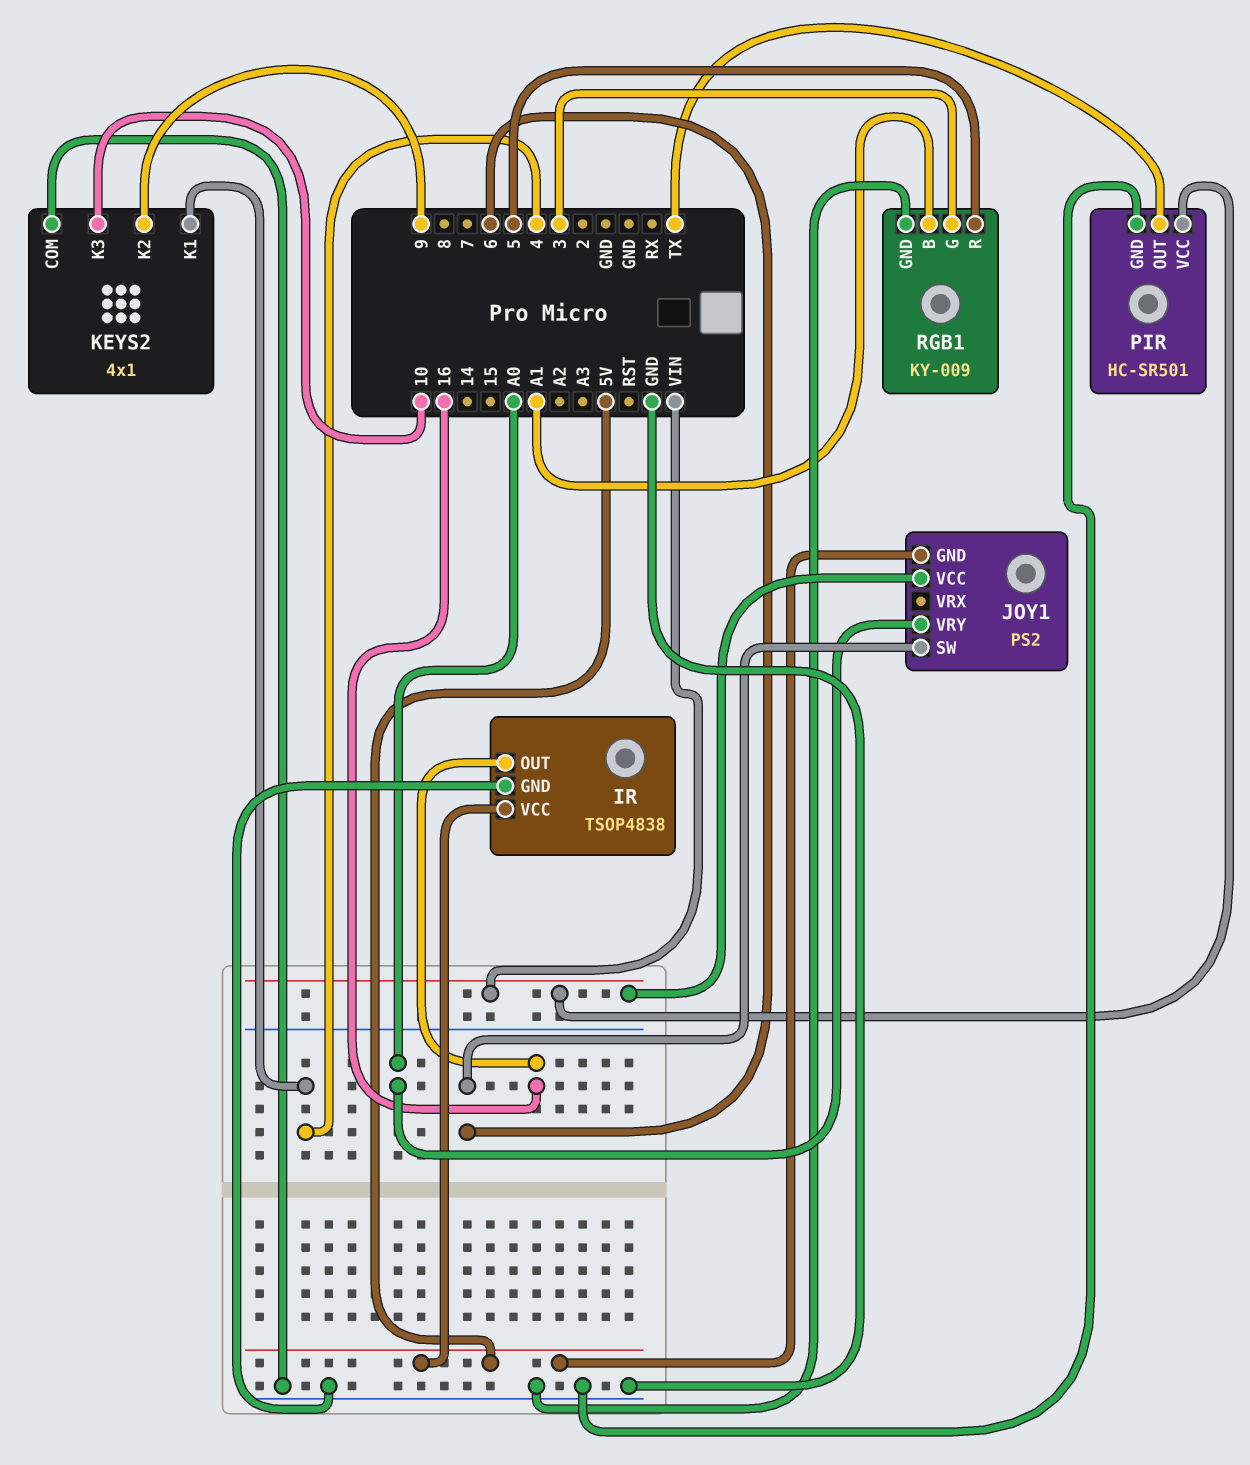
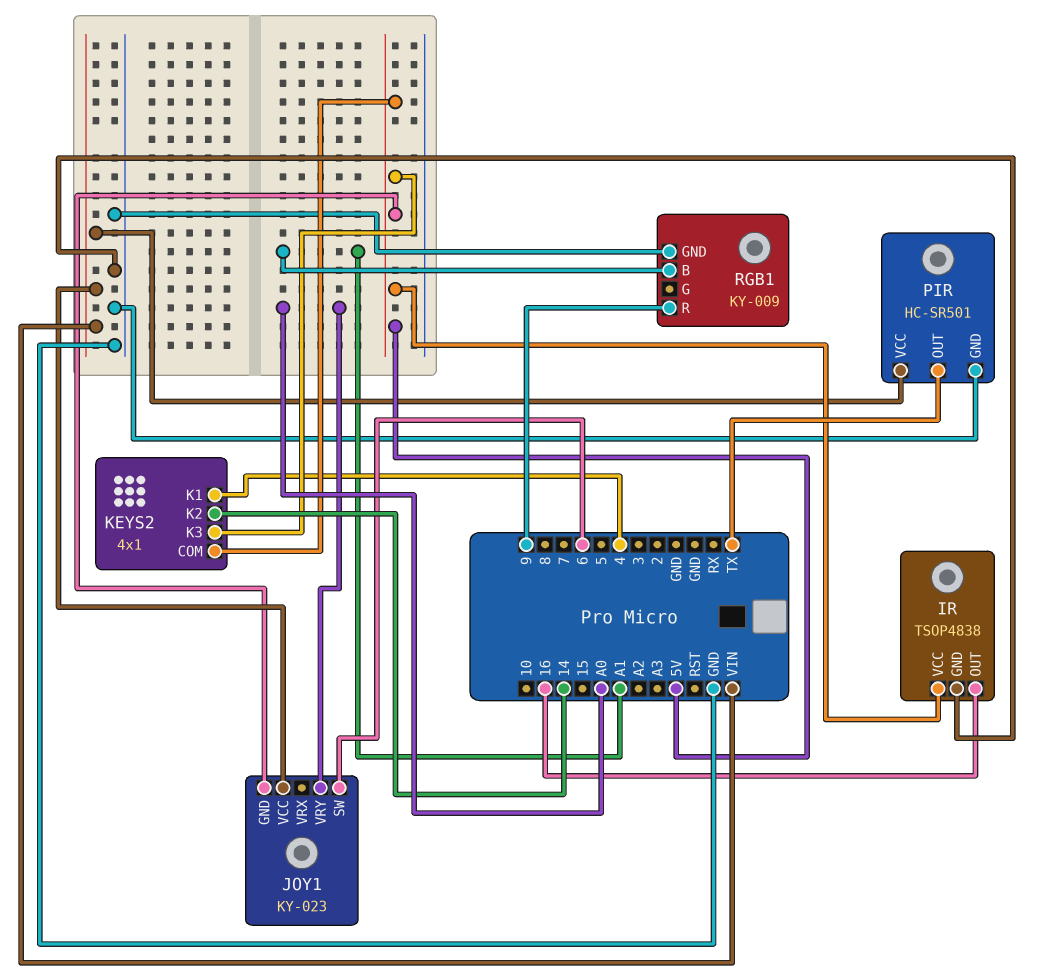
JOY1: PS2 -> KY-023
KEYS2 pin COM: GND -> 5V
KEYS2 pin K2: 9 -> 14
KEYS2 pin K3: 10 -> 5V
RGB1 pin G: 3 -> none
RGB1 pin R: 5 -> 9

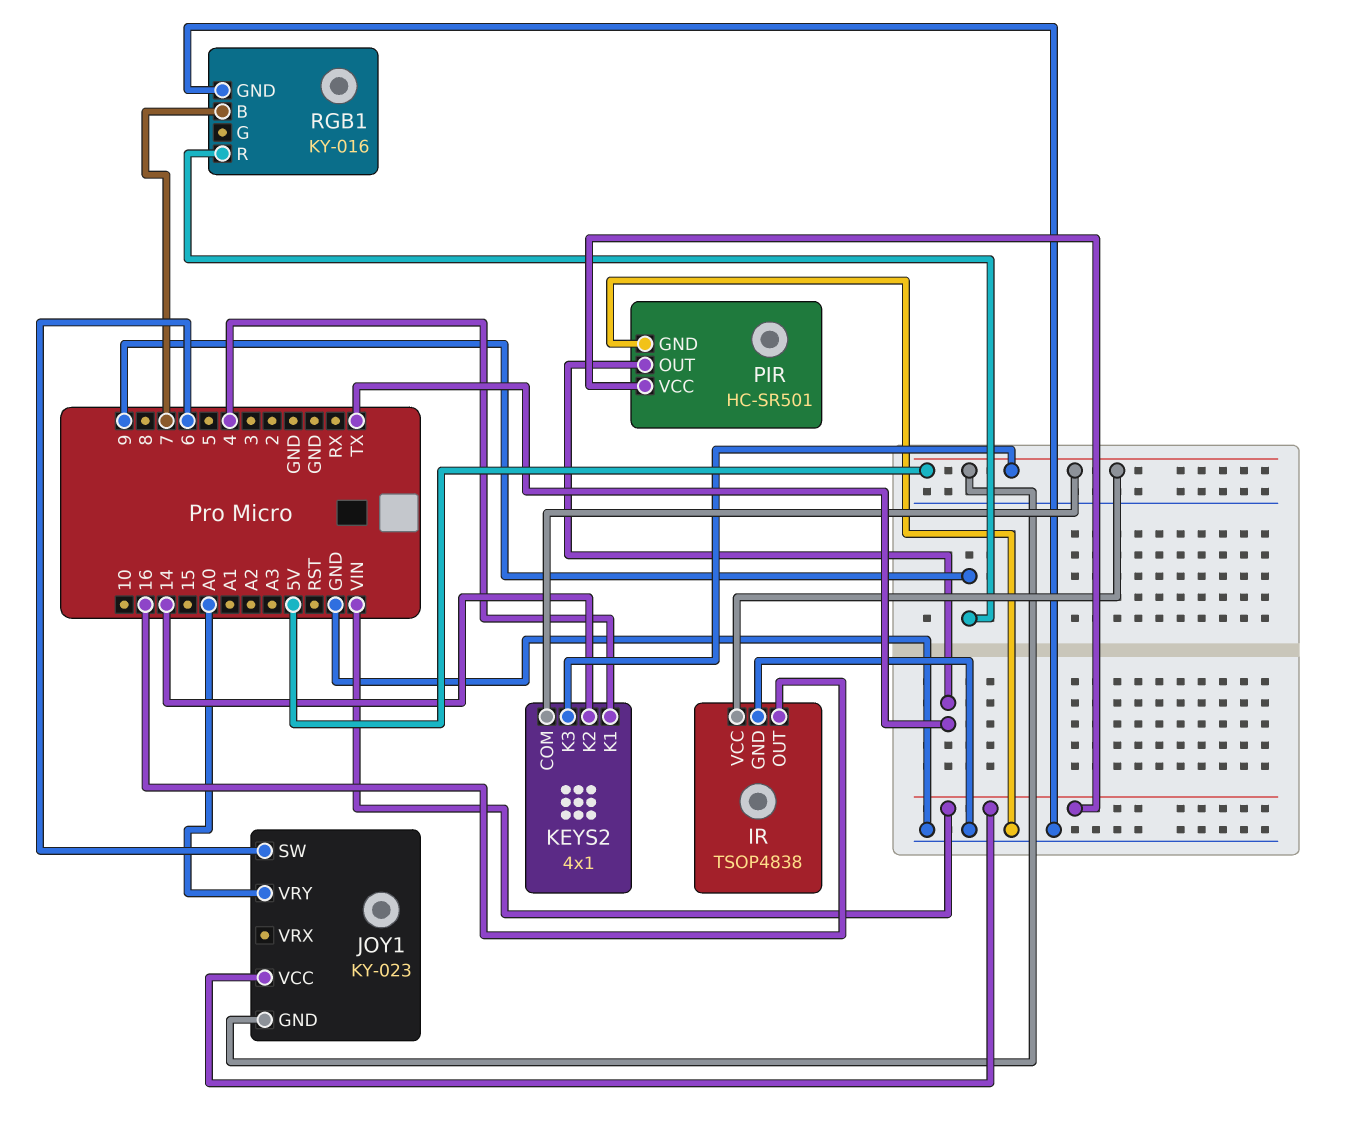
RGB1: KY-009 -> KY-016
RGB1 pin B: A1 -> 7

